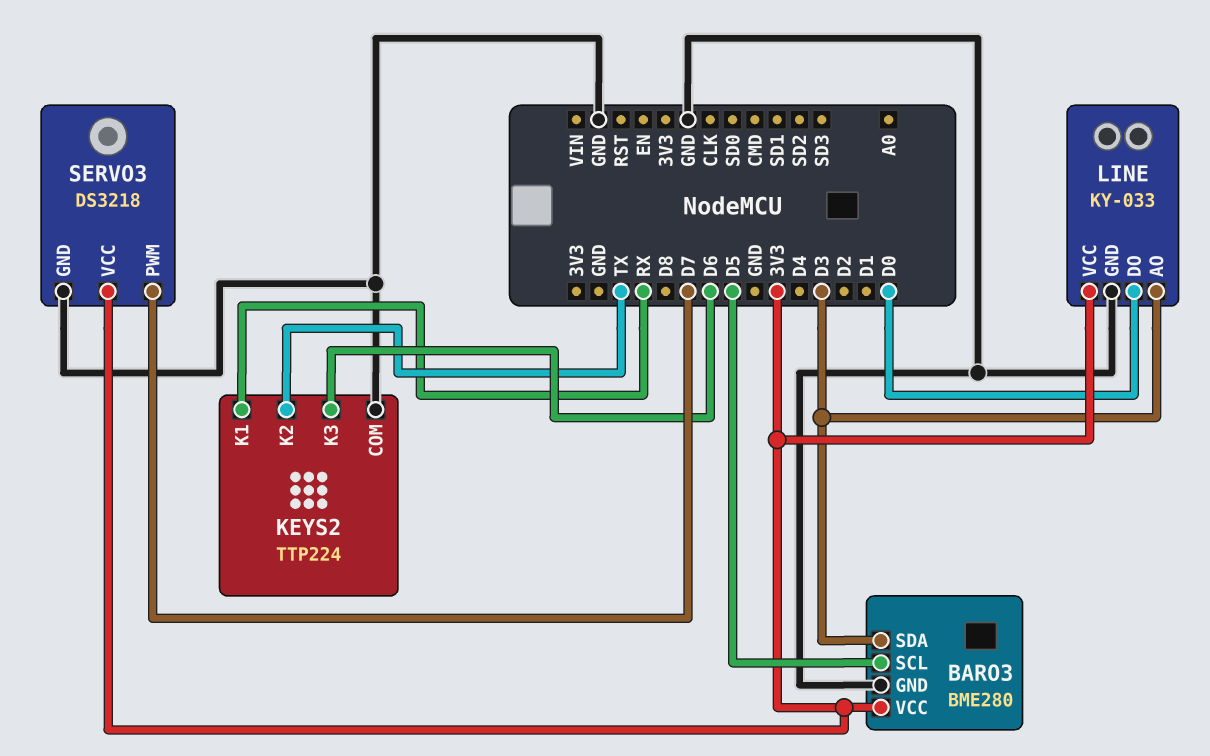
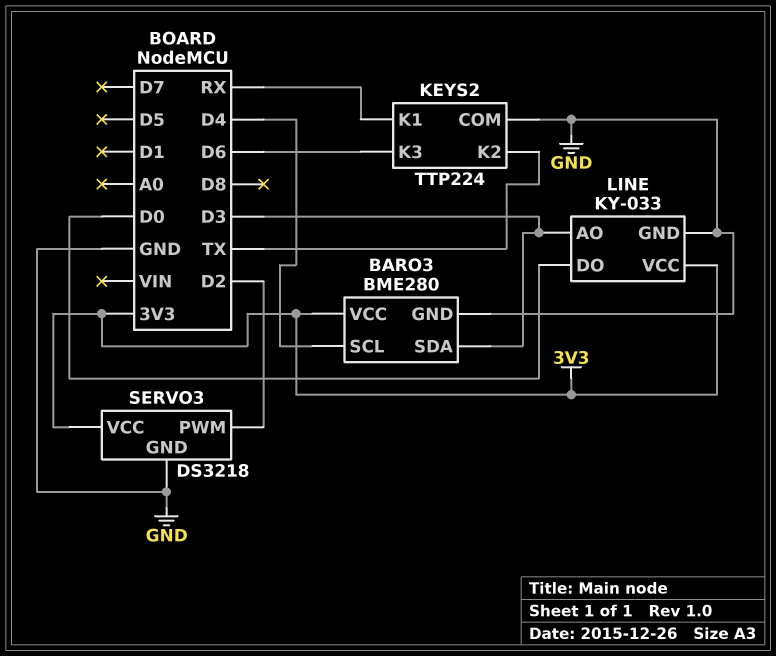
BARO3 pin SCL: D5 -> D4
SERVO3 pin PWM: D7 -> D2

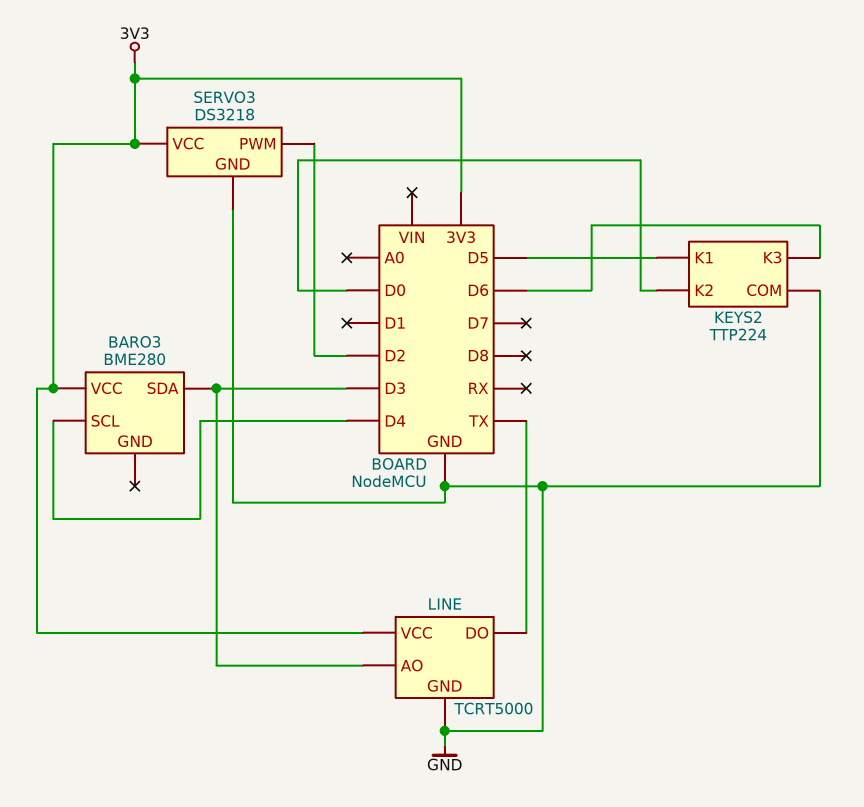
BARO3 pin GND: GND -> none
KEYS2 pin K1: RX -> D5
KEYS2 pin K2: TX -> D0
LINE: KY-033 -> TCRT5000
LINE pin DO: D0 -> TX

